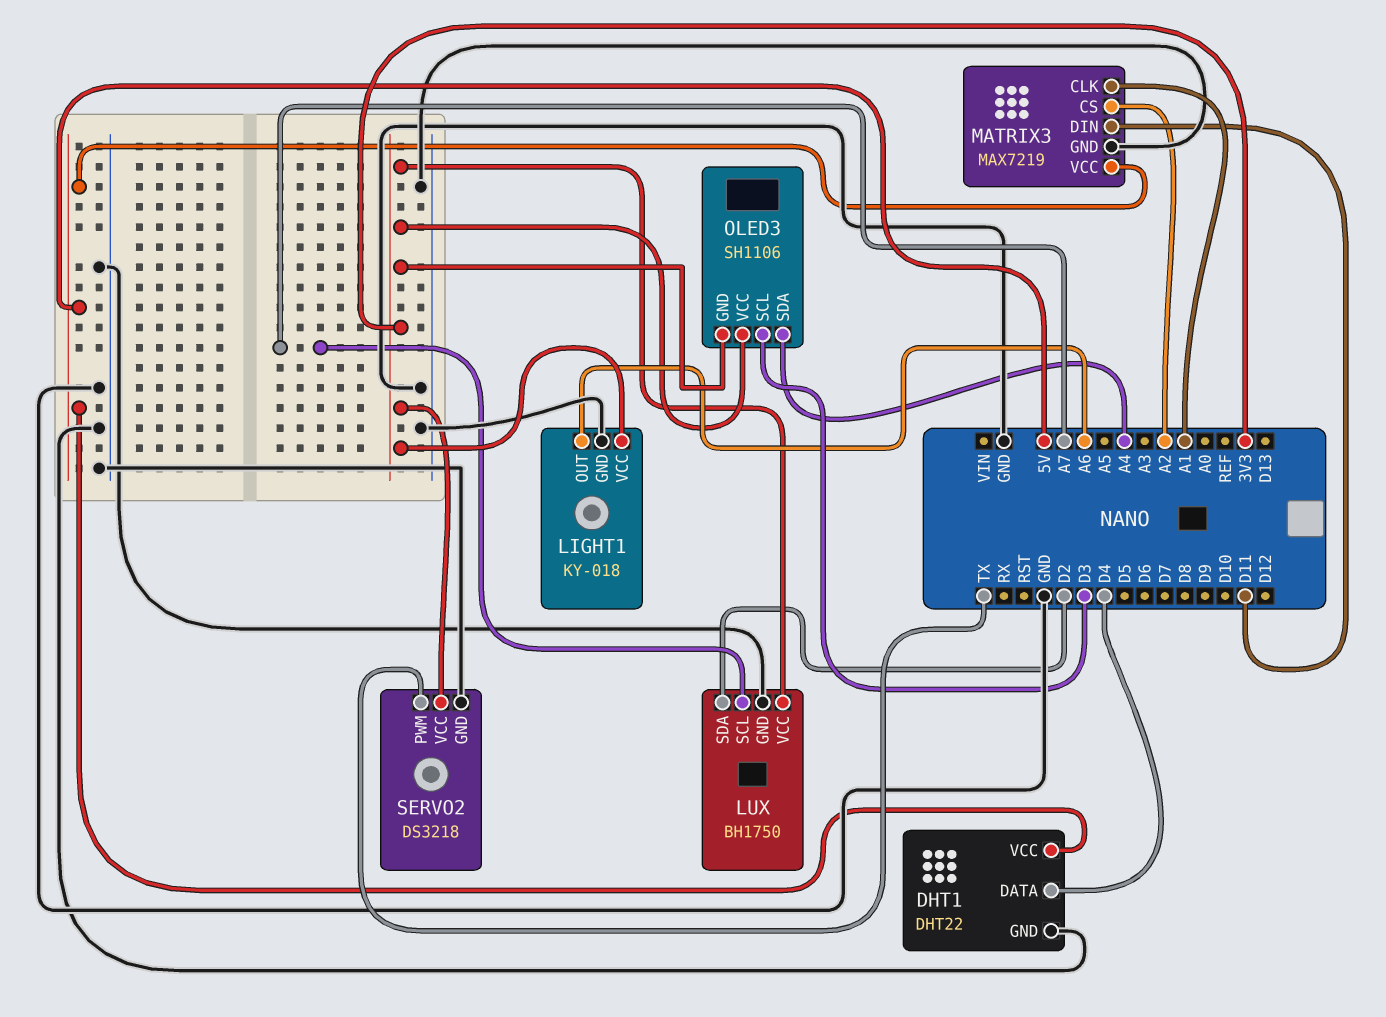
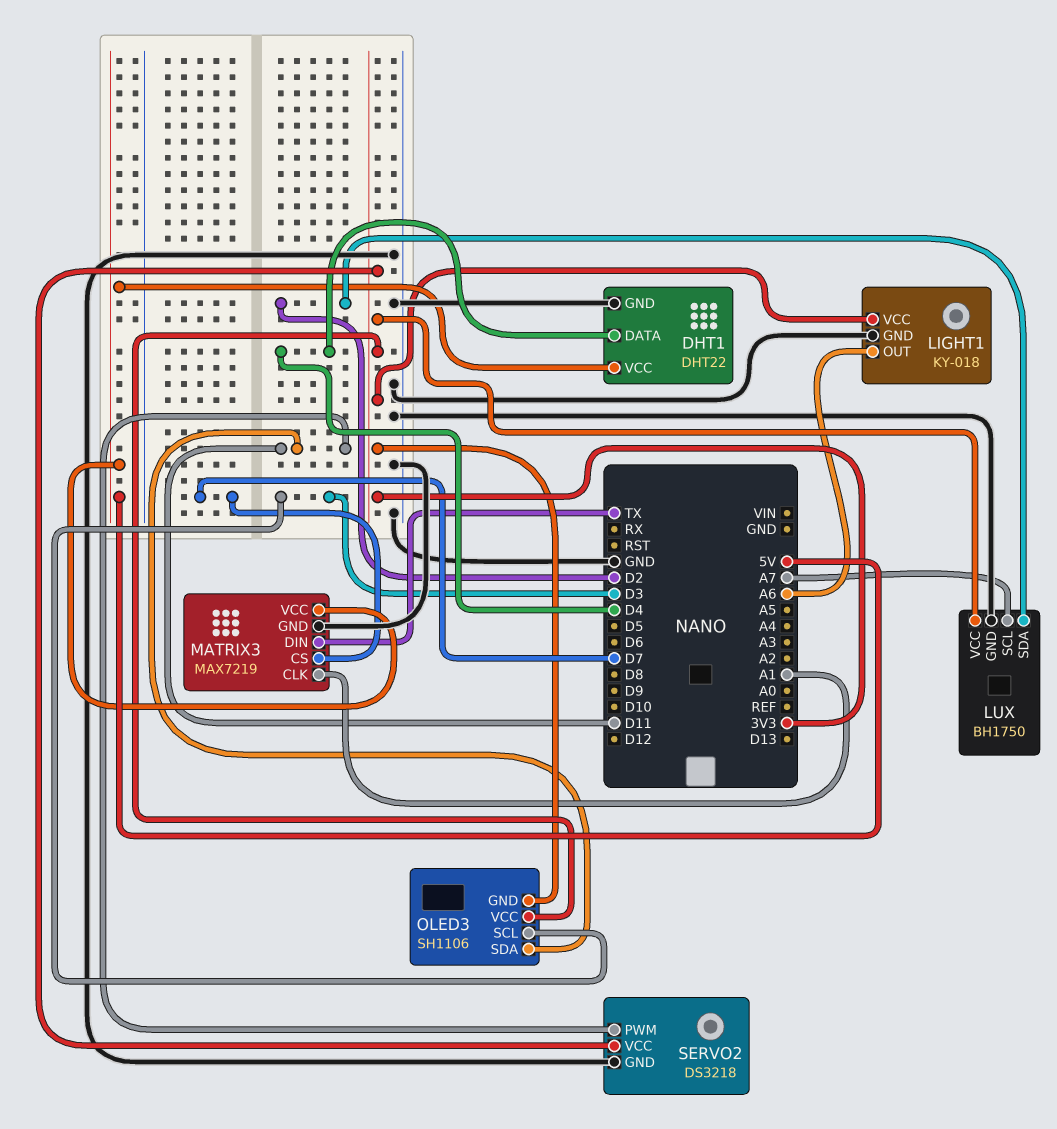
MATRIX3 pin CS: A2 -> D7
MATRIX3 pin DIN: D11 -> TX
OLED3 pin SDA: A4 -> D11
SERVO2 pin PWM: TX -> D11

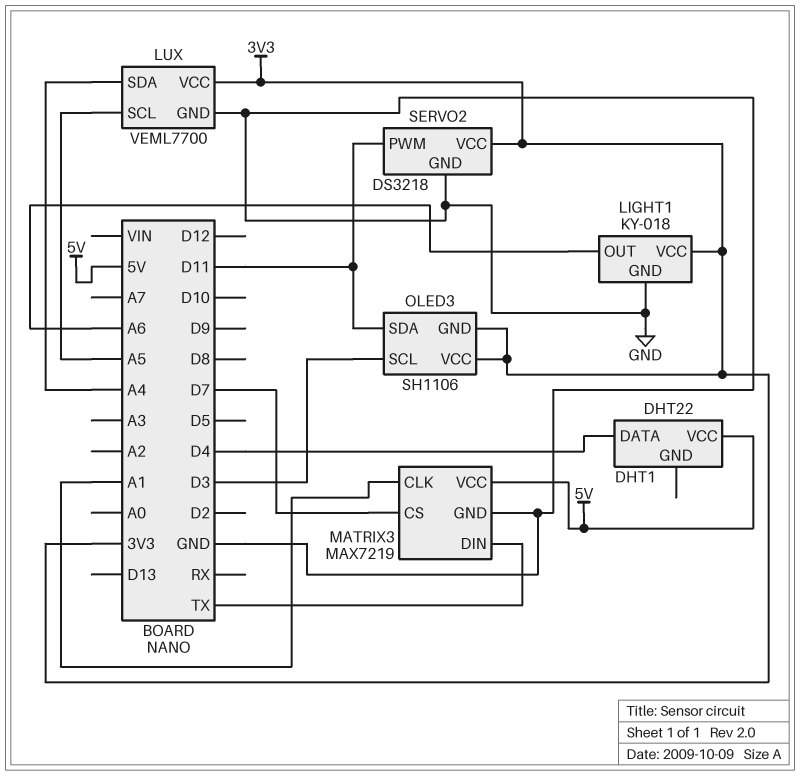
DHT1 pin GND: GND -> none
LUX: BH1750 -> VEML7700
LUX pin SCL: A7 -> A5
LUX pin SDA: D2 -> A4

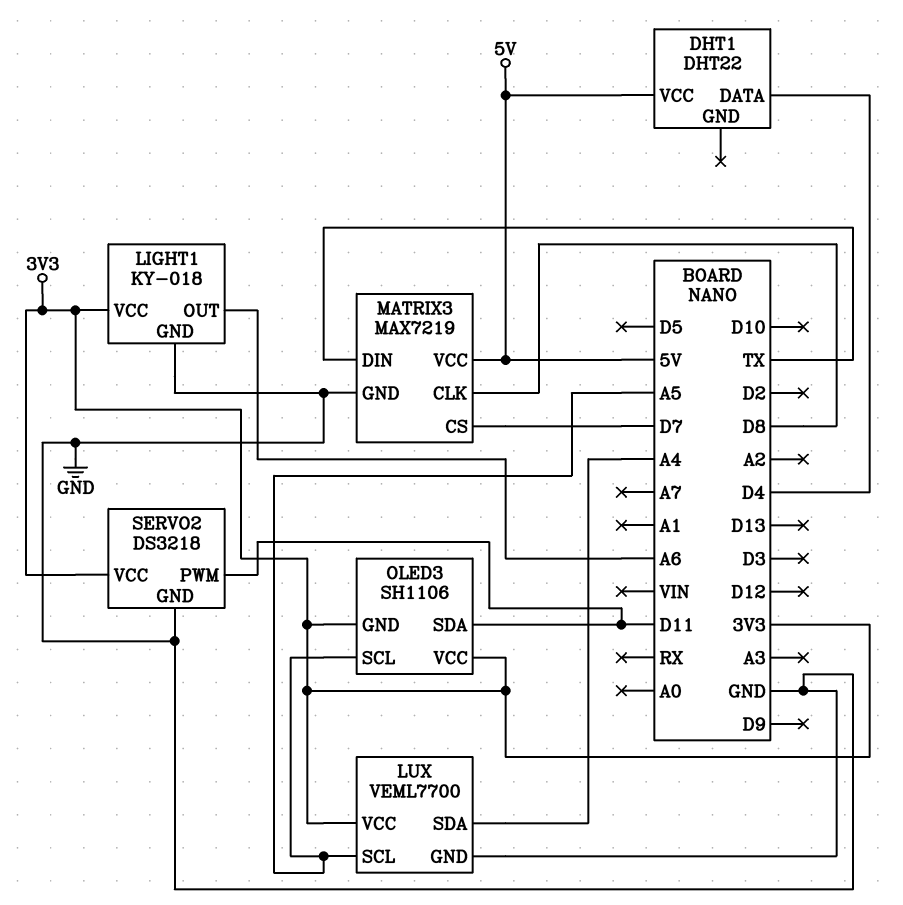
MATRIX3 pin CLK: A1 -> D8
OLED3 pin SCL: D3 -> A5

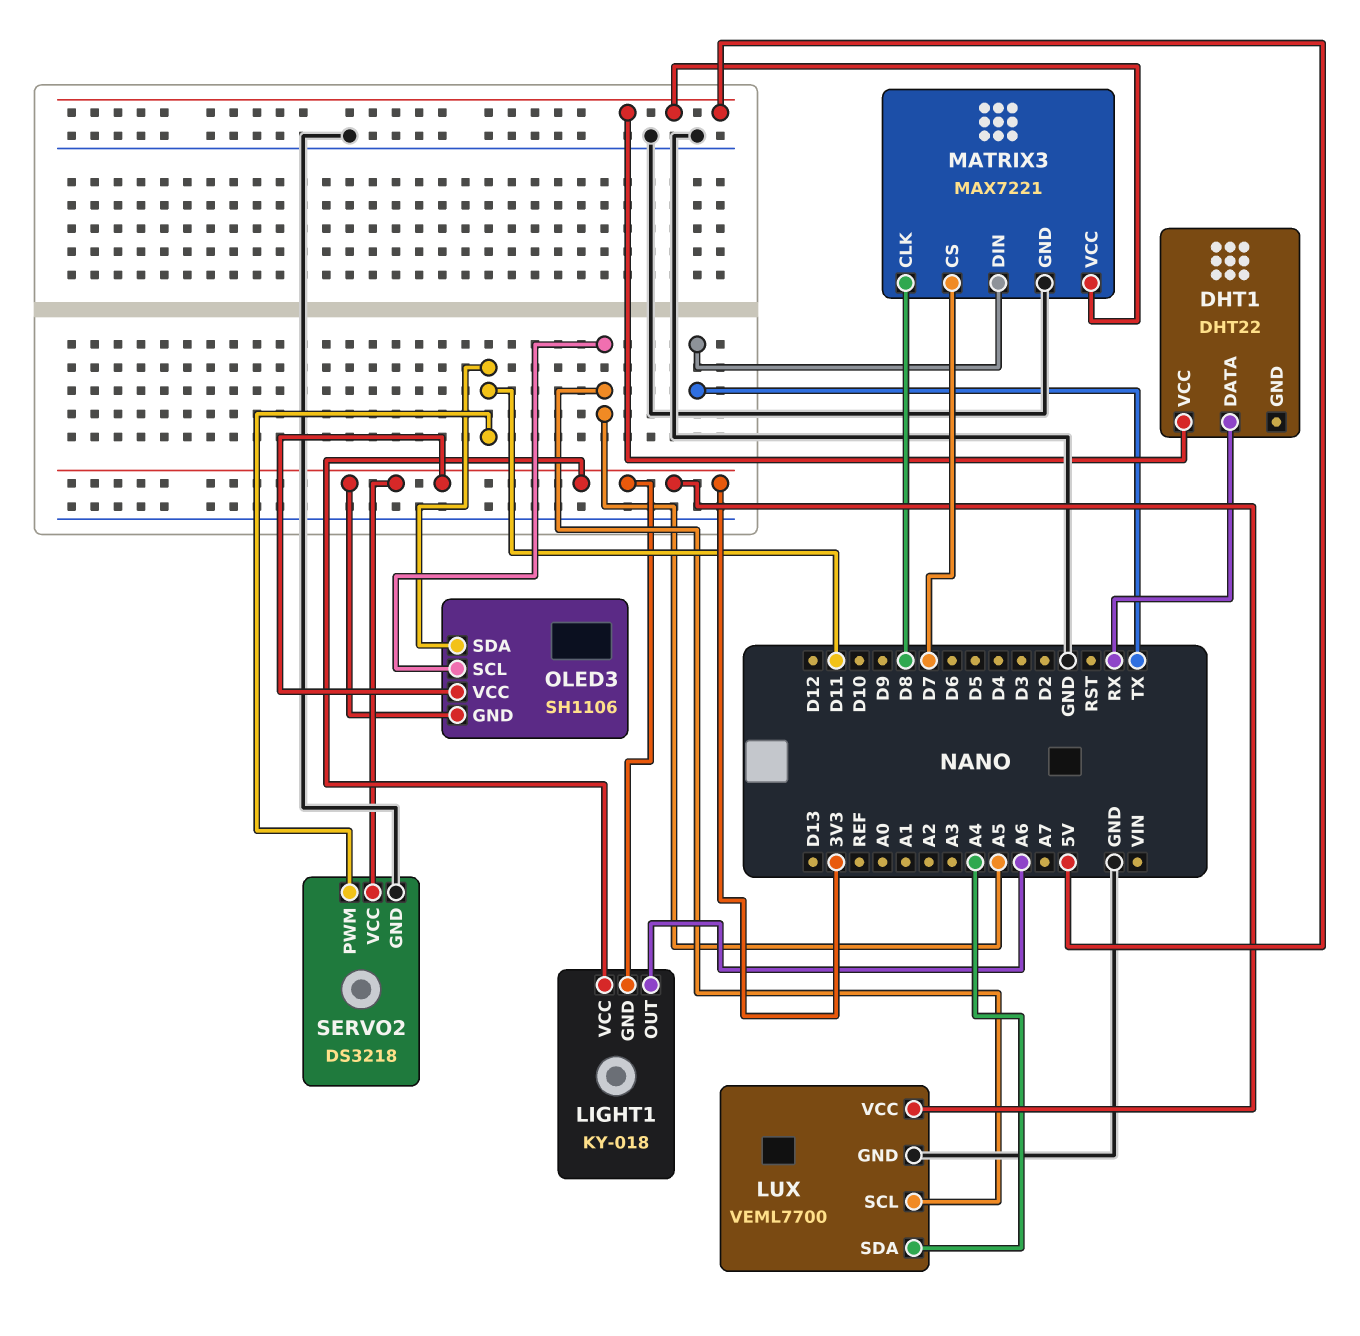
DHT1 pin DATA: D4 -> RX
LIGHT1 pin GND: GND -> 3V3
MATRIX3: MAX7219 -> MAX7221

